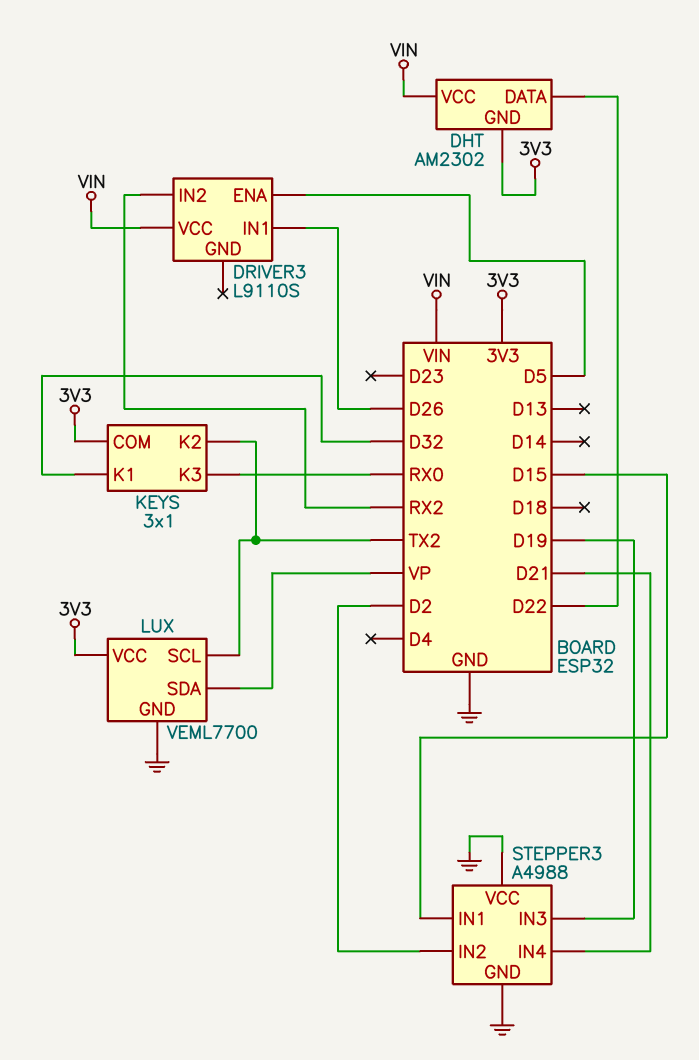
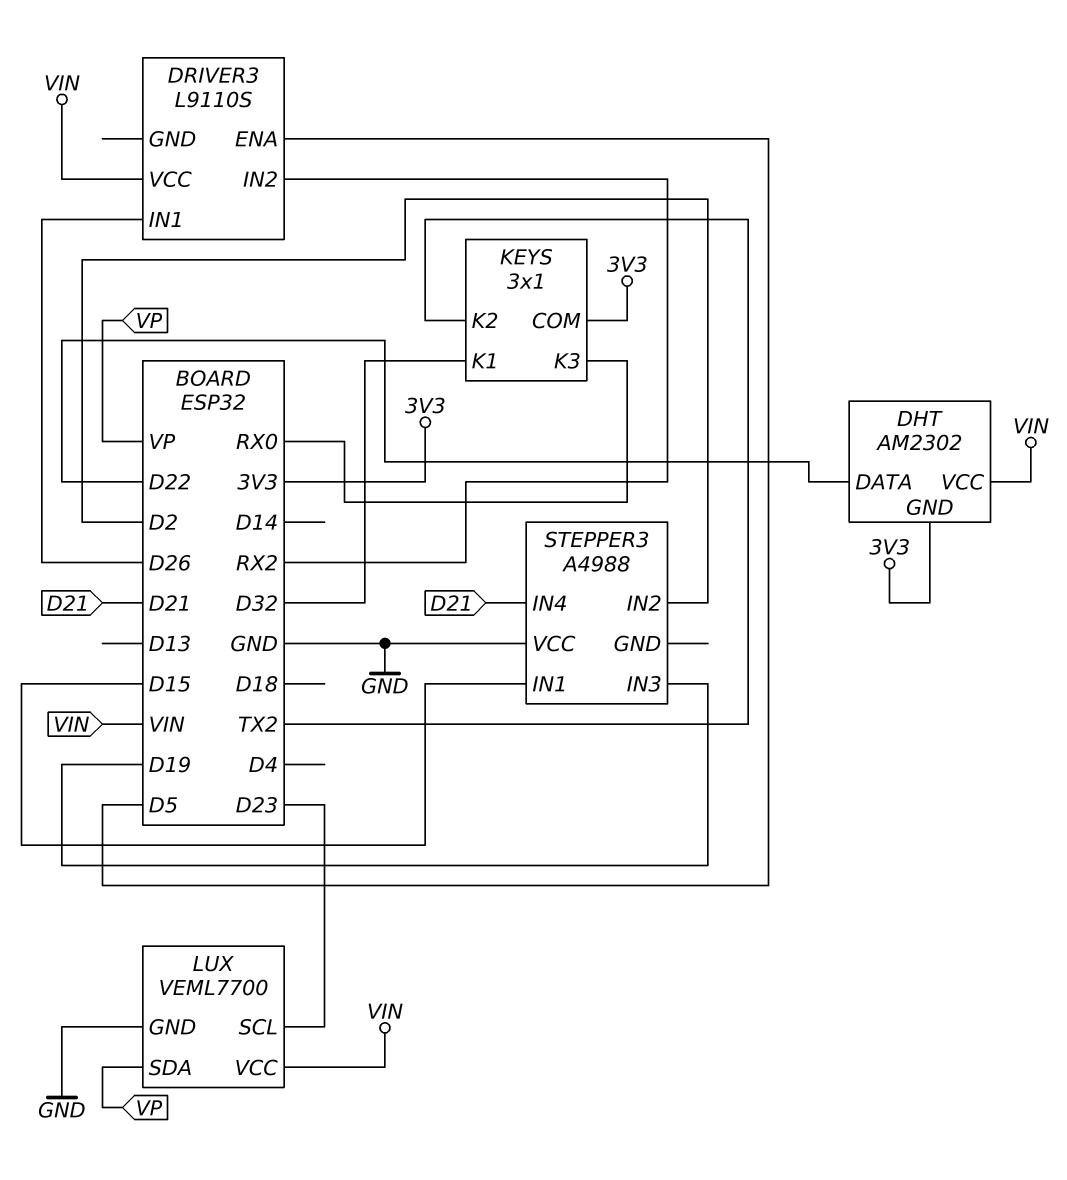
LUX pin SCL: TX2 -> D23
LUX pin VCC: 3V3 -> VIN
STEPPER3 pin GND: GND -> none

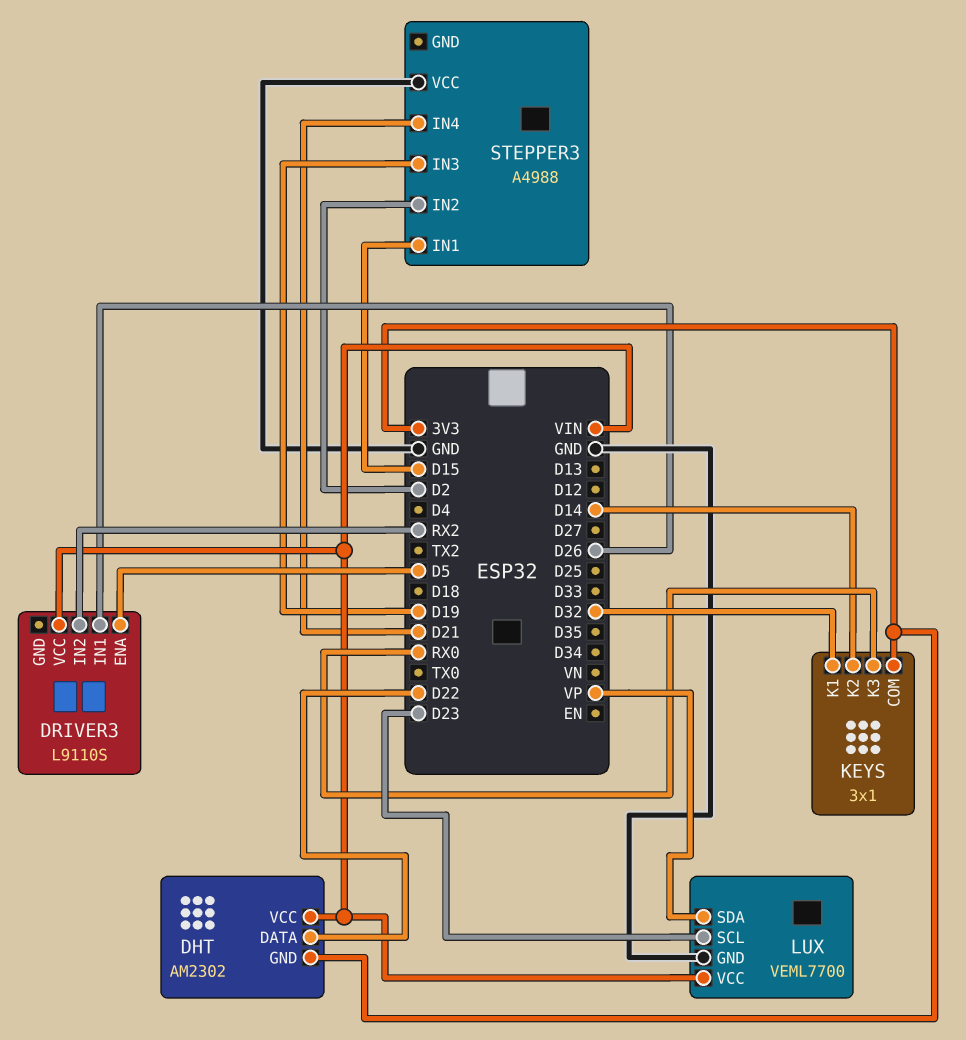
KEYS pin K2: TX2 -> D14

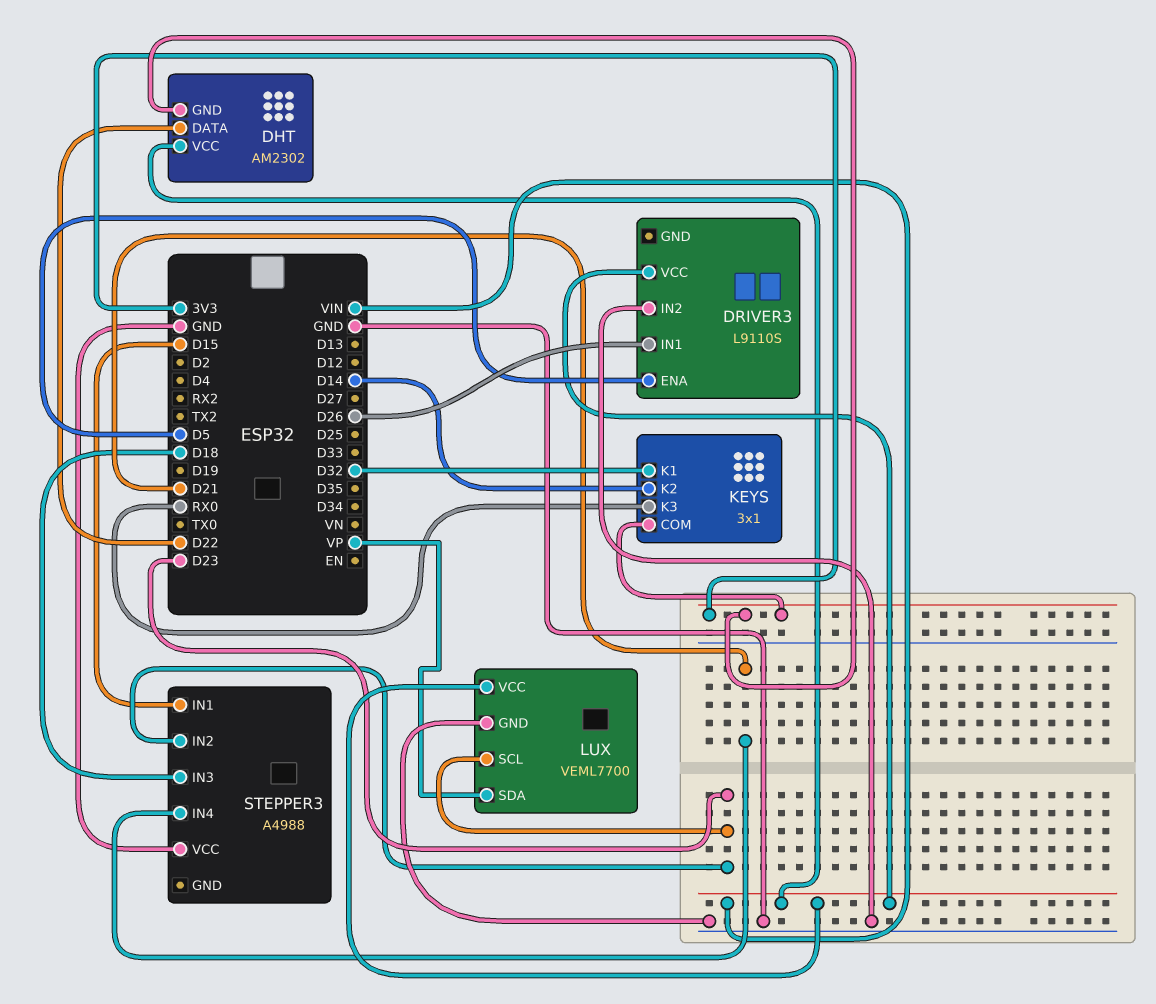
DRIVER3 pin IN2: RX2 -> GND
STEPPER3 pin IN2: D2 -> D23
STEPPER3 pin IN3: D19 -> D18

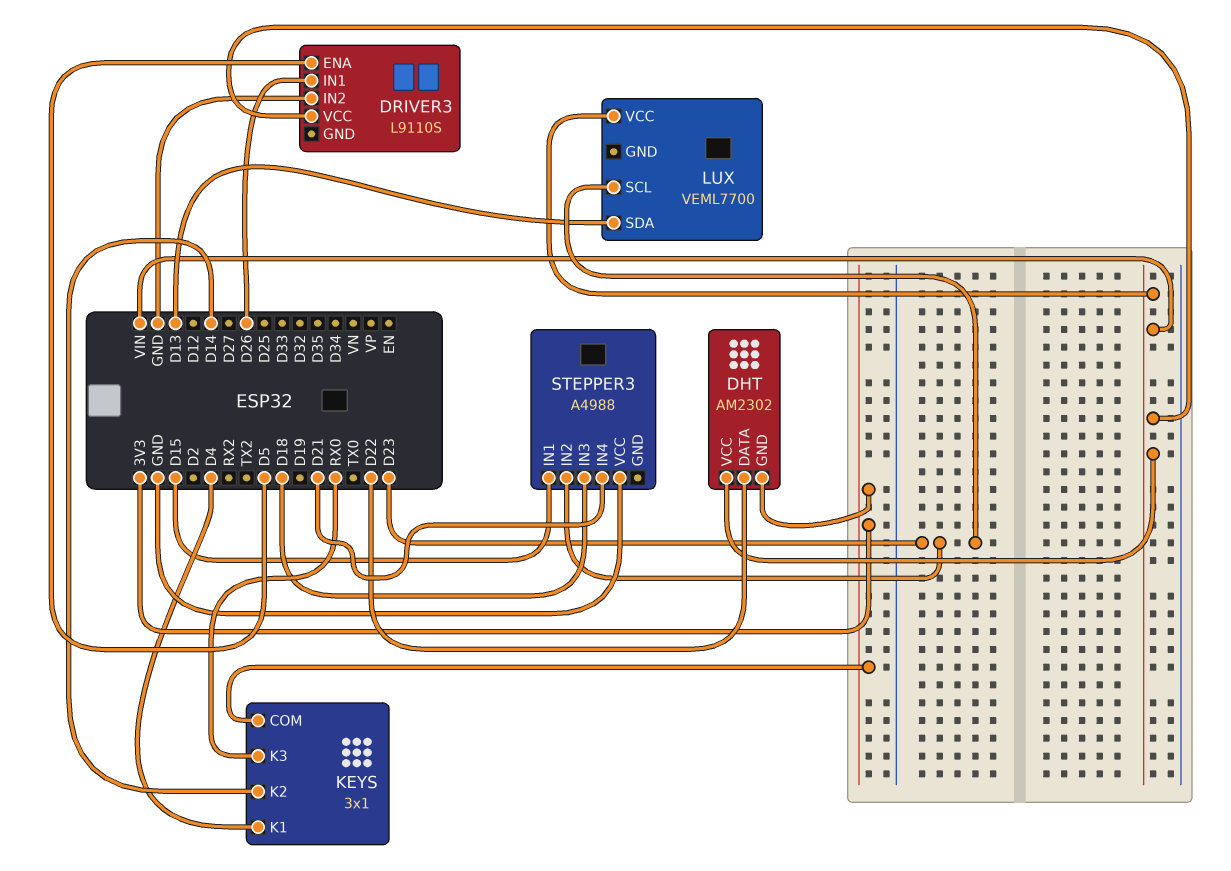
KEYS pin K1: D32 -> D4
LUX pin GND: GND -> none
LUX pin SDA: VP -> D13

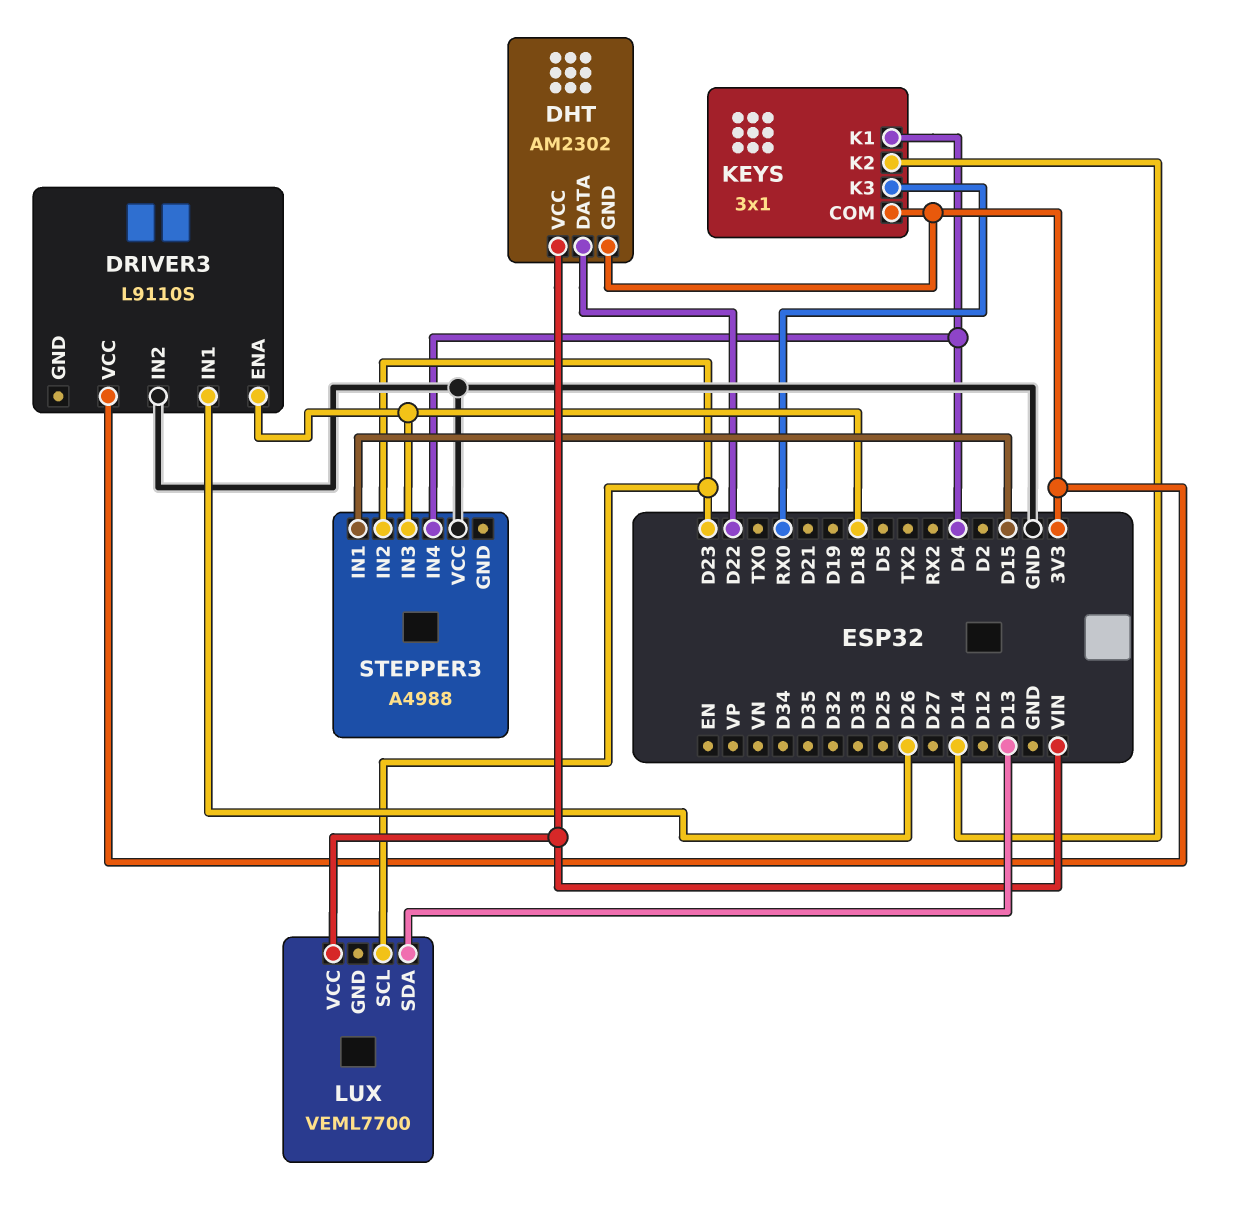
DRIVER3 pin ENA: D5 -> D18
DRIVER3 pin VCC: VIN -> 3V3
STEPPER3 pin IN4: D21 -> D4

